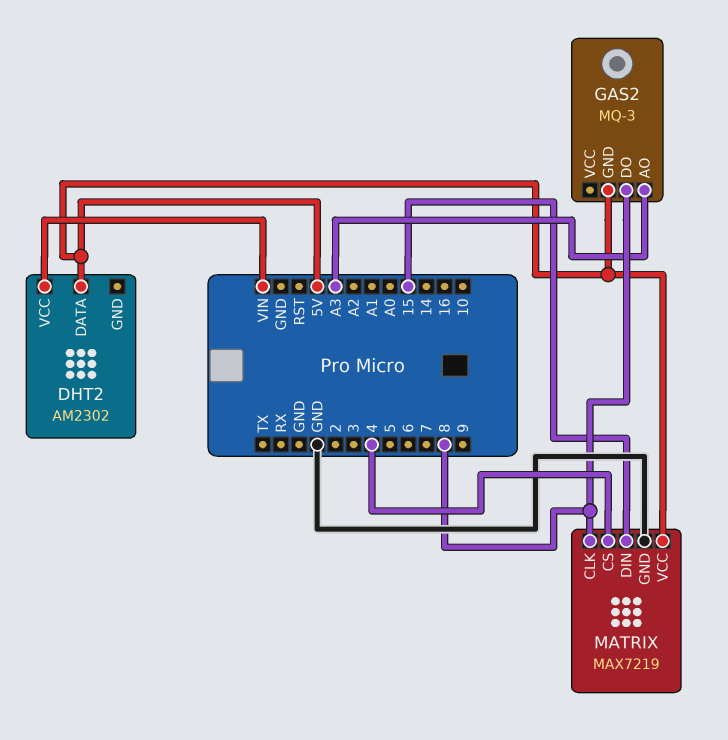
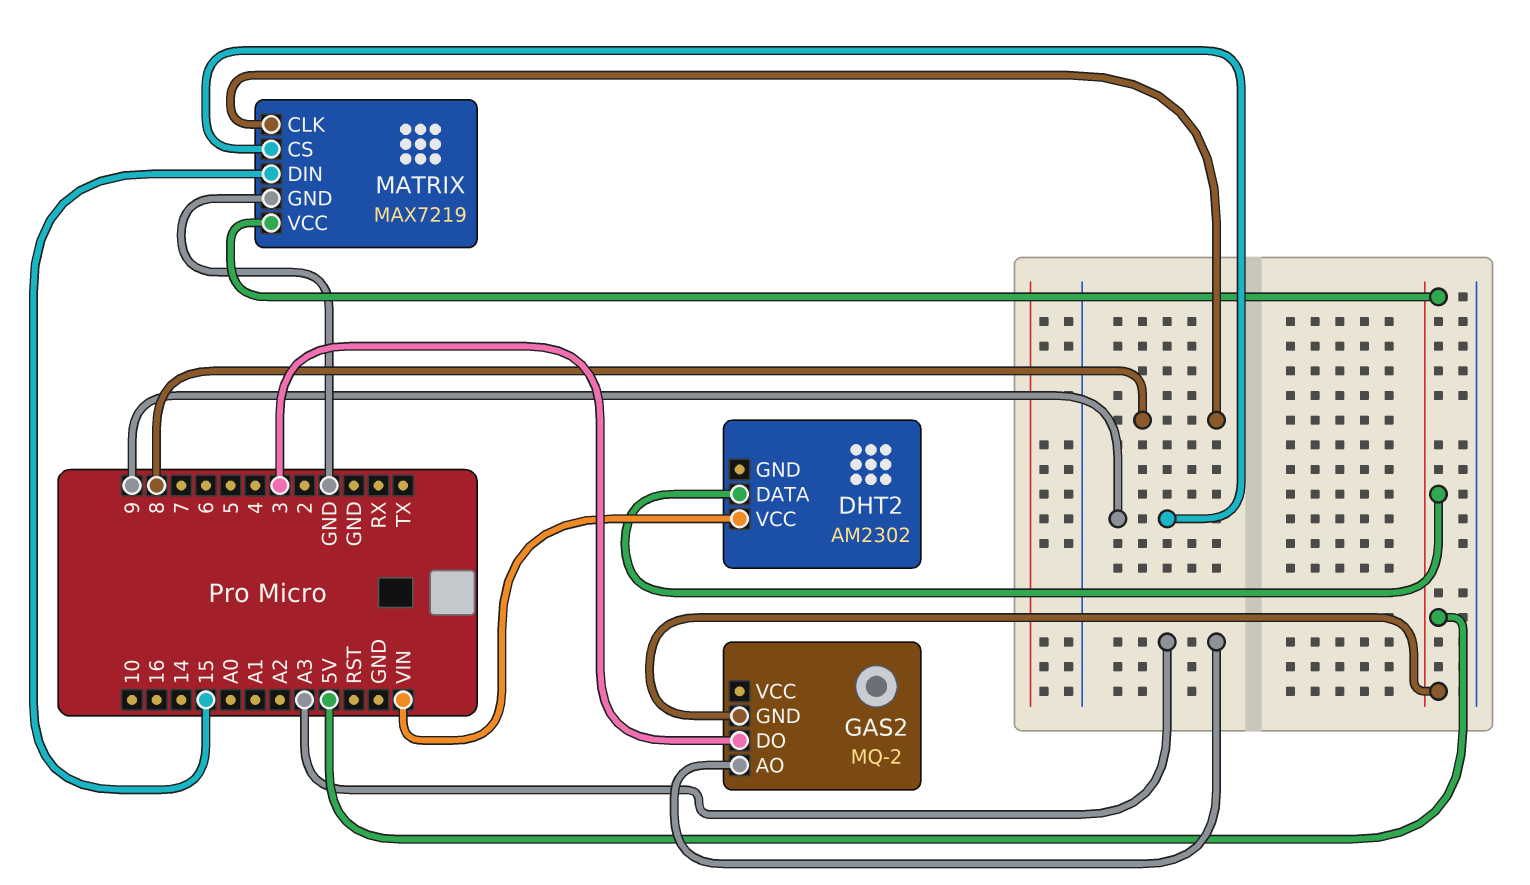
GAS2: MQ-3 -> MQ-2
GAS2 pin DO: 8 -> 3
MATRIX pin CS: 4 -> 9

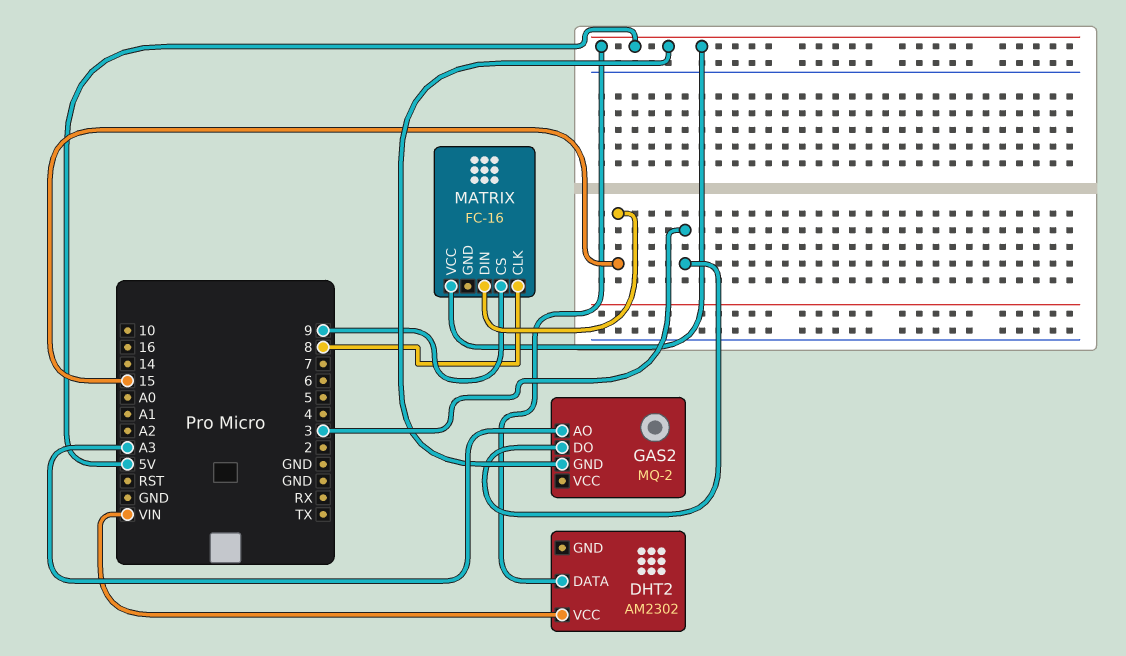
MATRIX: MAX7219 -> FC-16
MATRIX pin GND: GND -> none

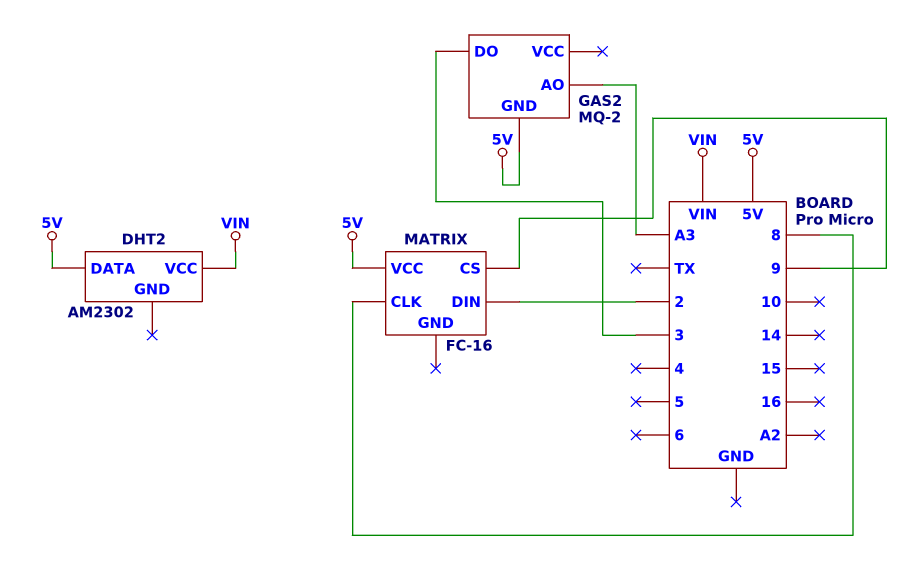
MATRIX pin DIN: 15 -> 2

